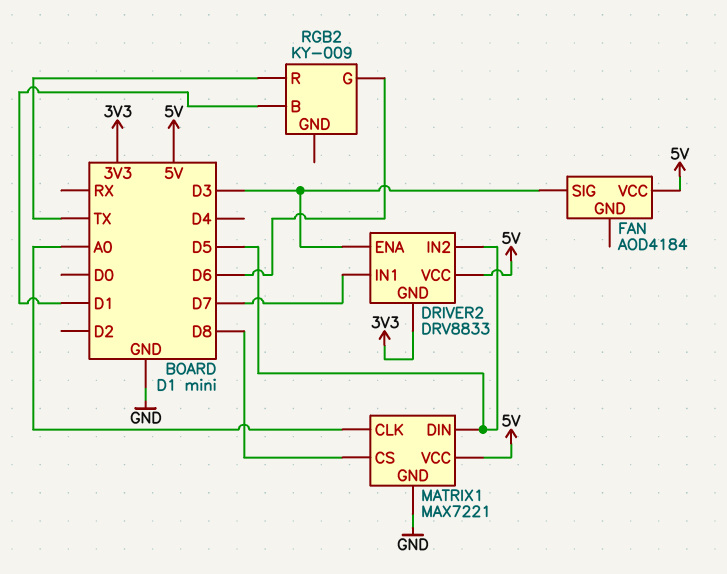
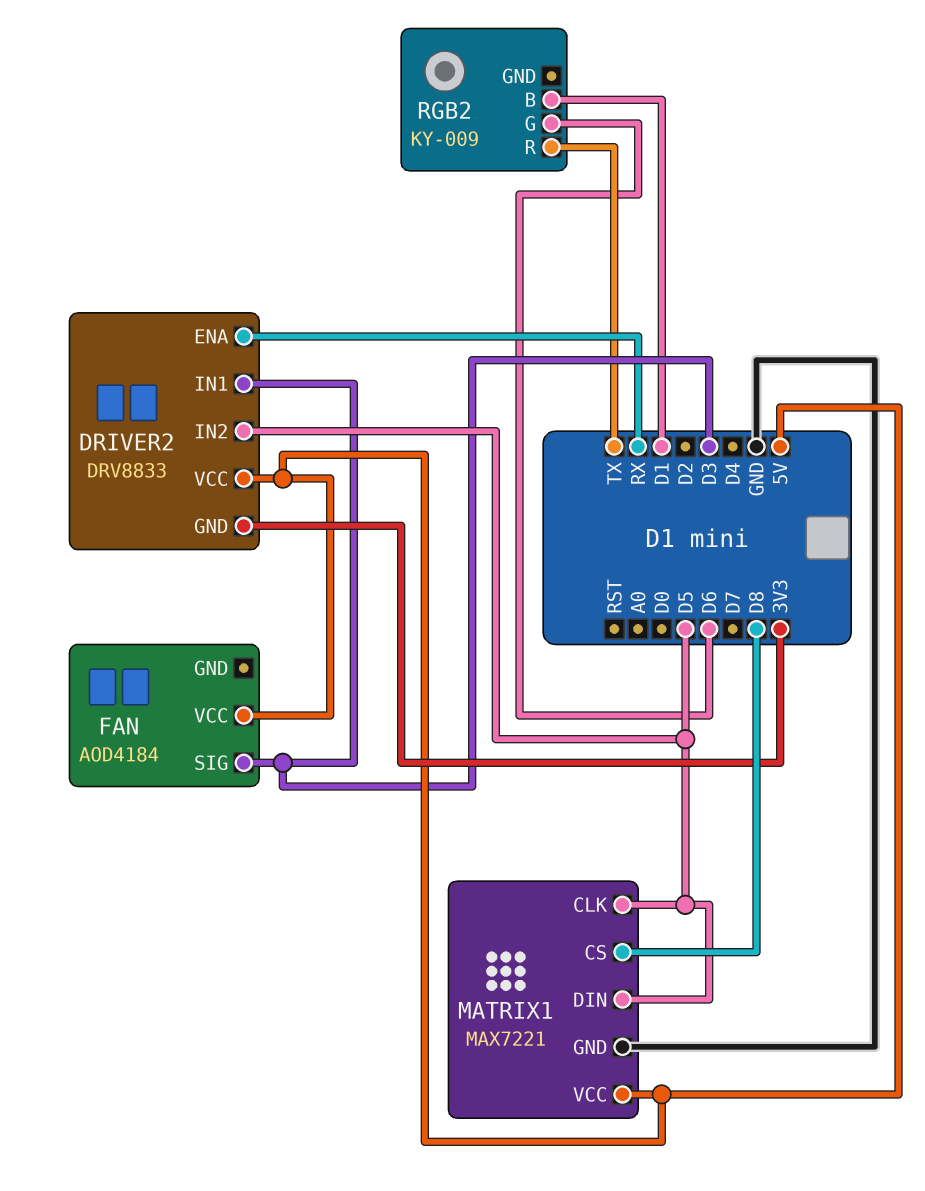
DRIVER2 pin ENA: D3 -> RX
DRIVER2 pin IN1: D7 -> D3
MATRIX1 pin CLK: A0 -> D5

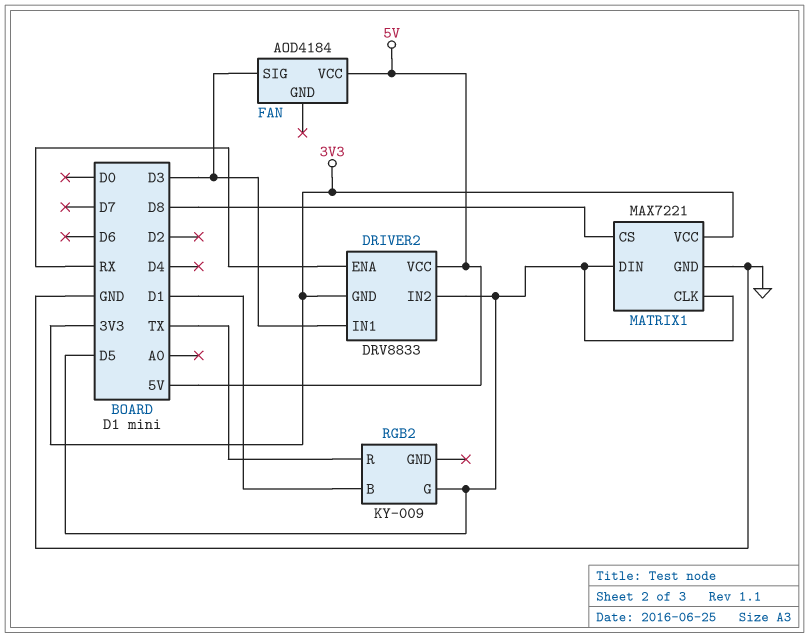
MATRIX1 pin VCC: 5V -> 3V3
RGB2 pin G: D6 -> D5

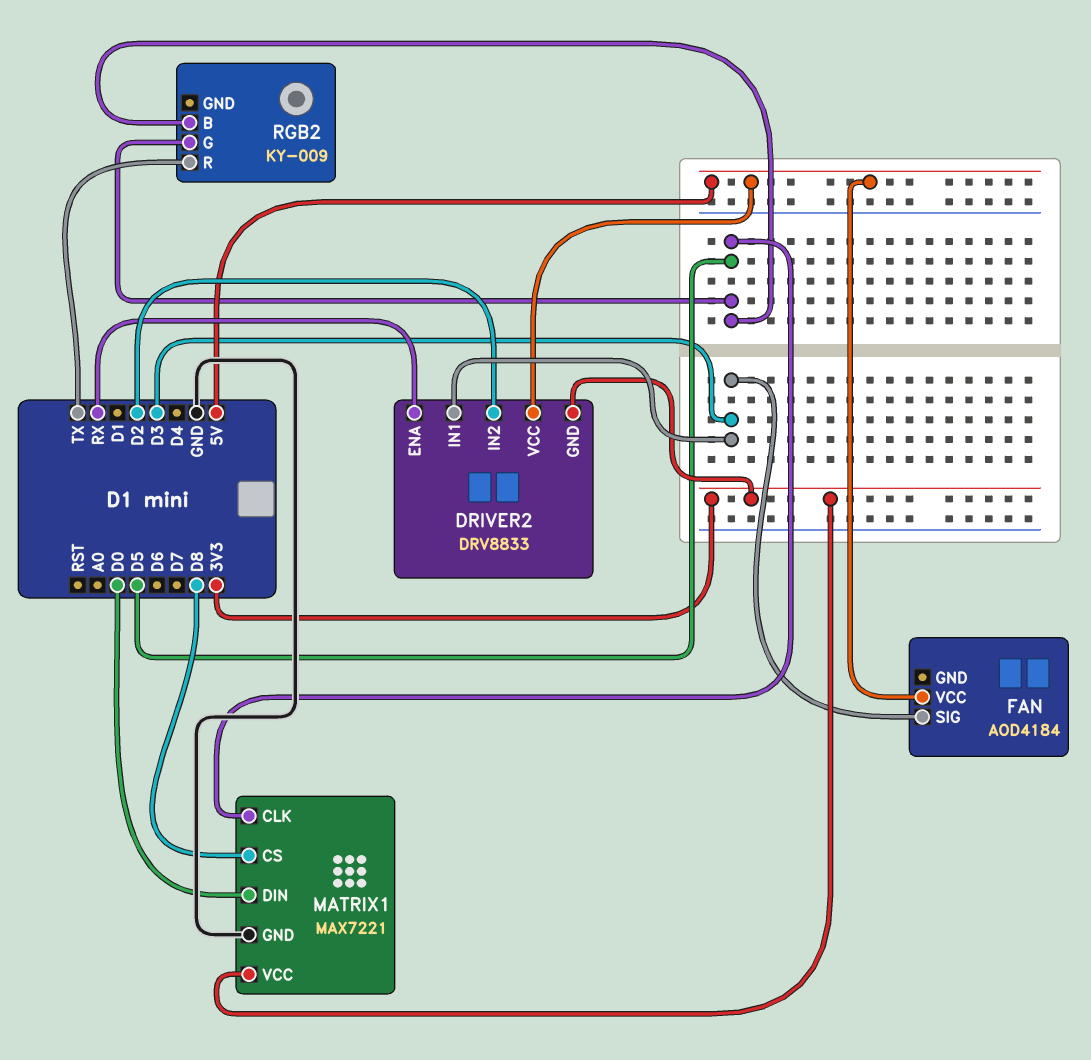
DRIVER2 pin IN2: D5 -> D2
MATRIX1 pin DIN: D5 -> D0
RGB2 pin B: D1 -> D5

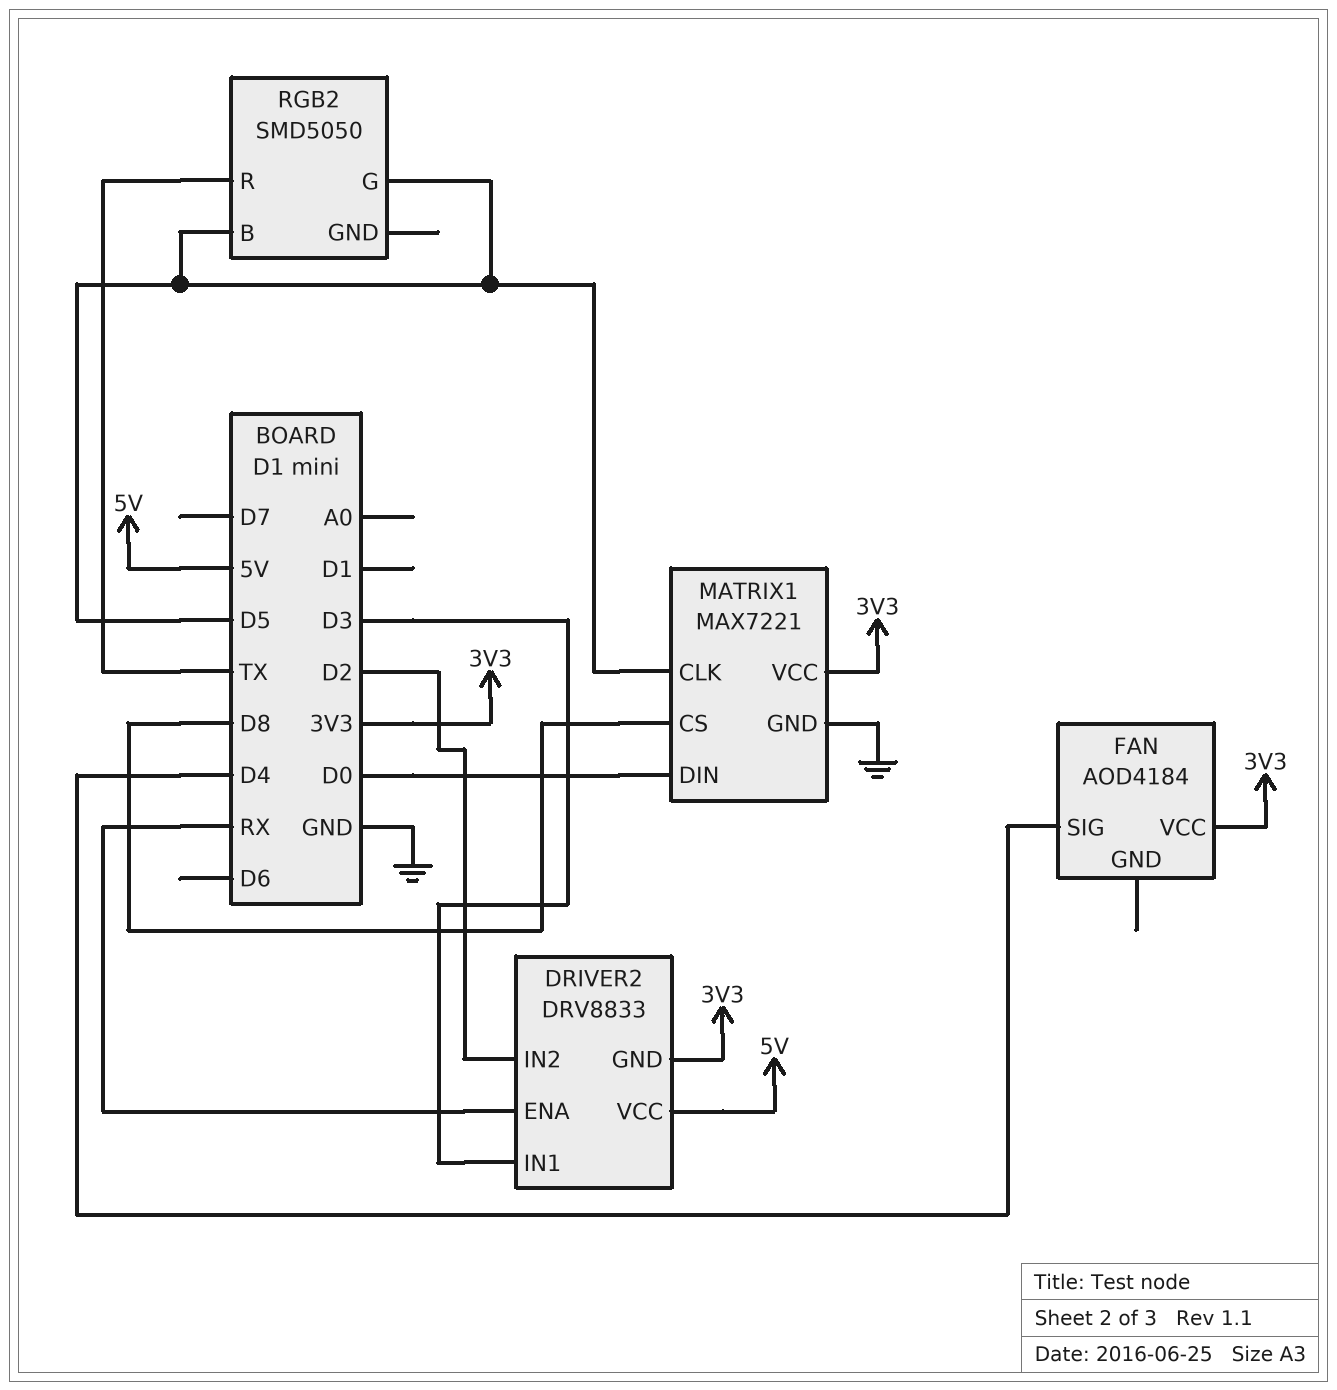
FAN pin SIG: D3 -> D4
FAN pin VCC: 5V -> 3V3
RGB2: KY-009 -> SMD5050

